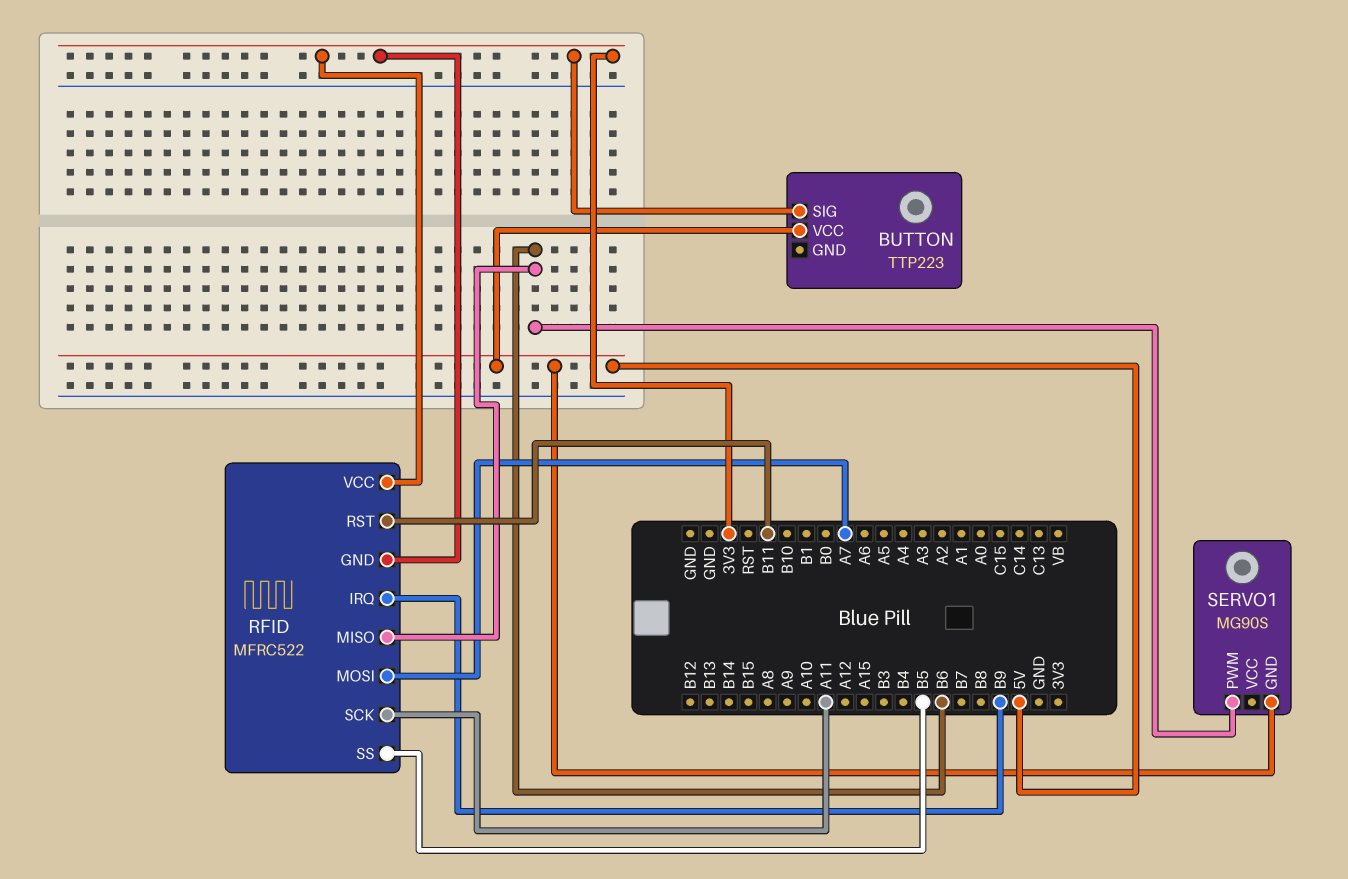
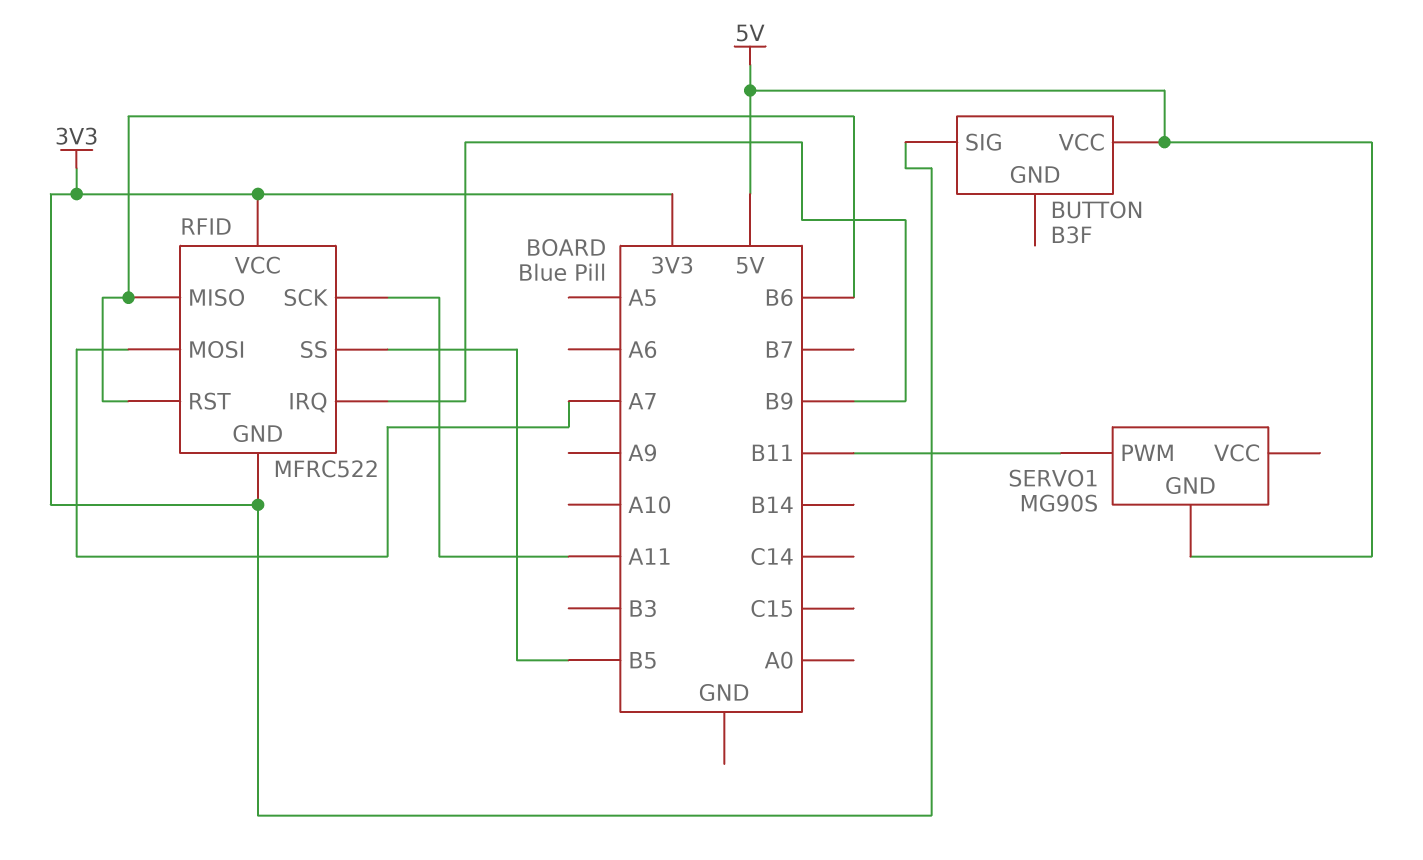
BUTTON: TTP223 -> B3F
RFID pin RST: B11 -> B6
SERVO1 pin PWM: B6 -> B11

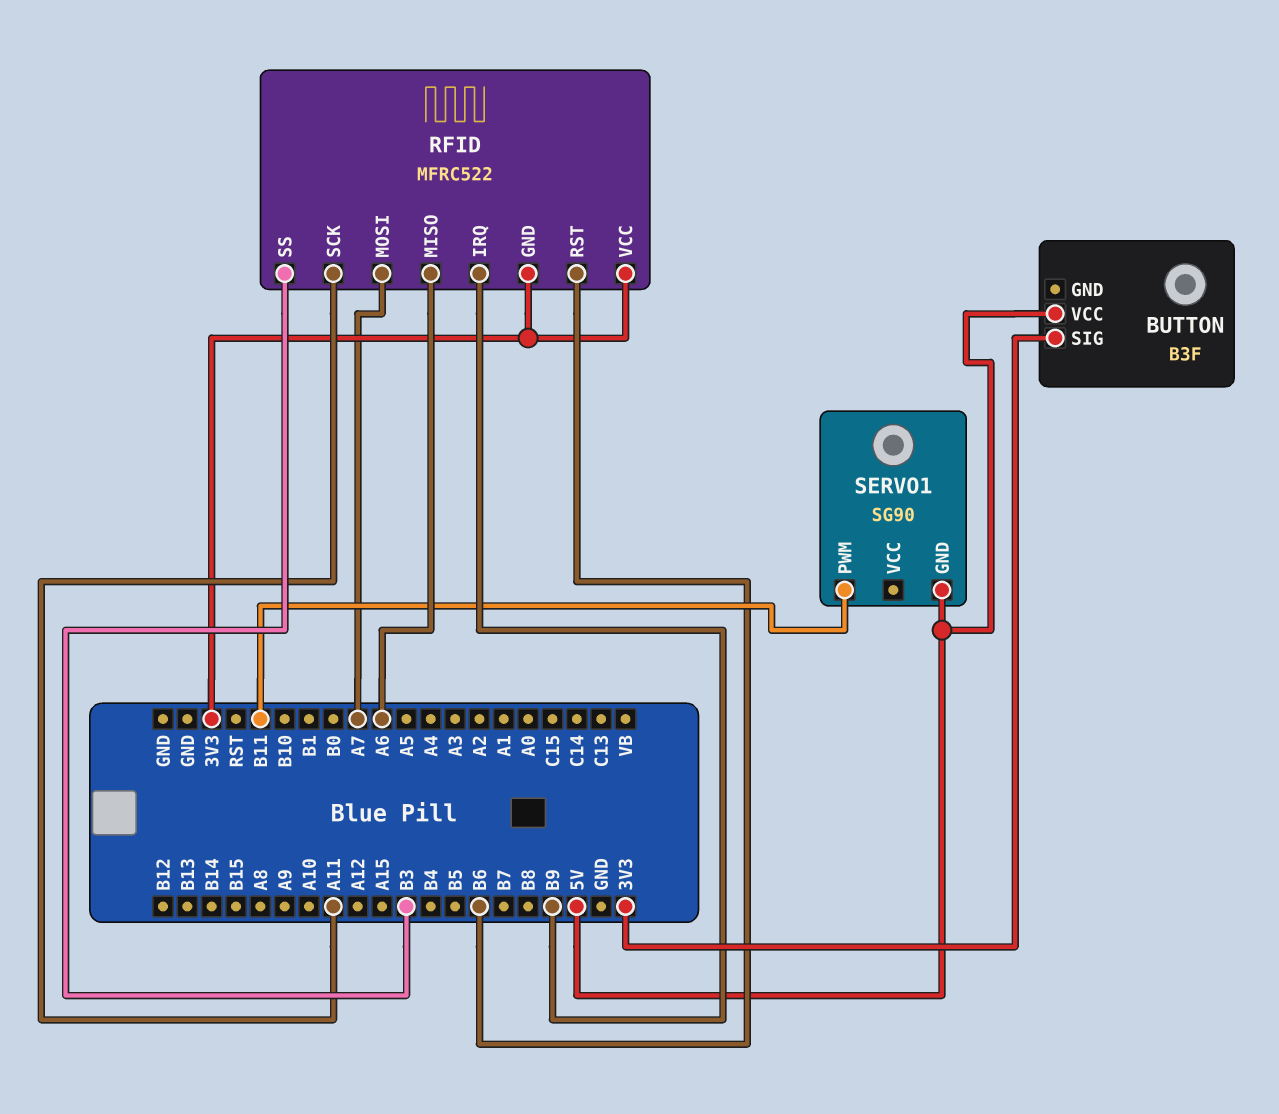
RFID pin MISO: B6 -> A6
RFID pin SS: B5 -> B3
SERVO1: MG90S -> SG90

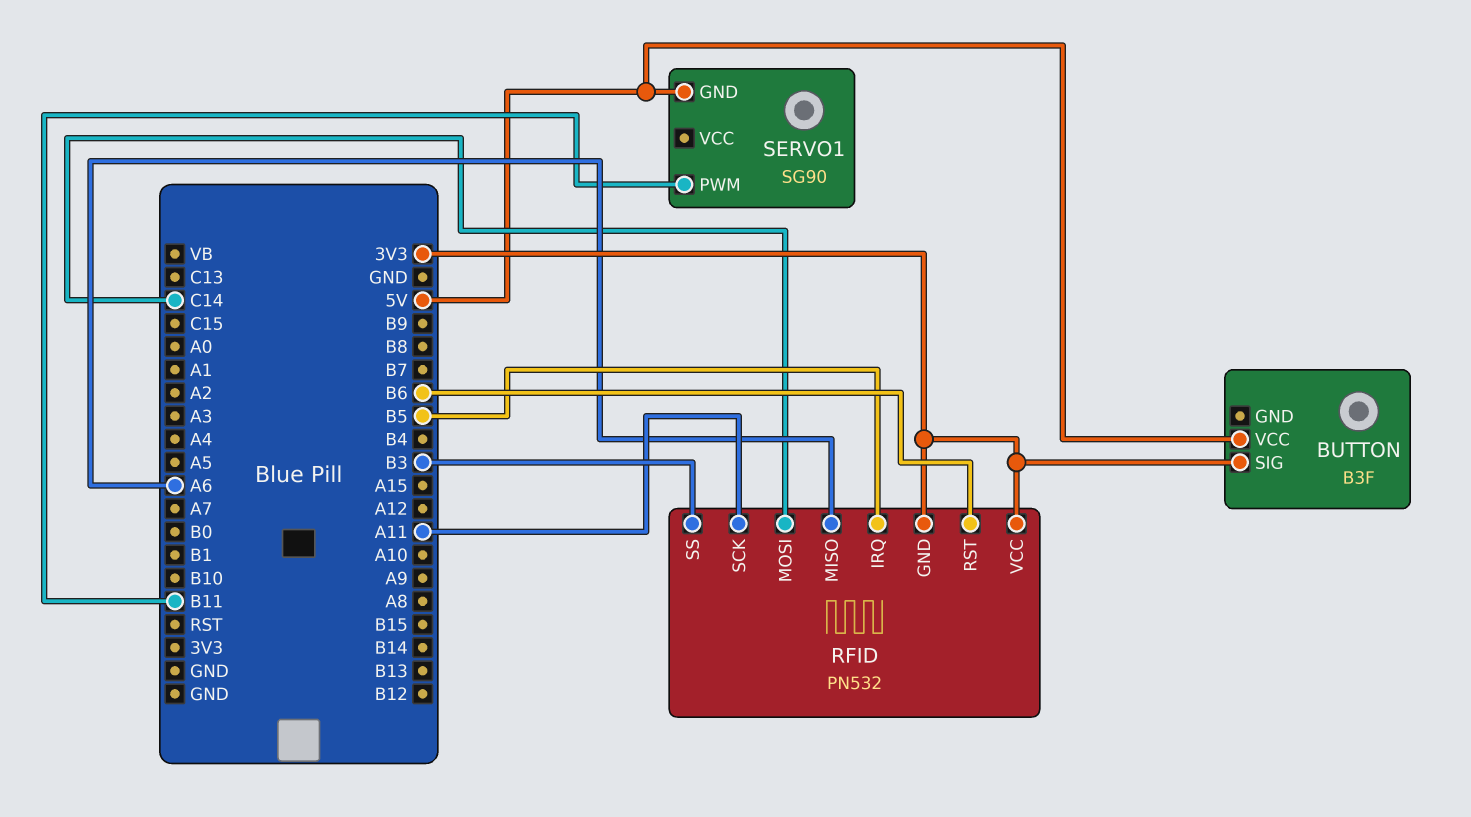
RFID: MFRC522 -> PN532
RFID pin IRQ: B9 -> B5
RFID pin MOSI: A7 -> C14

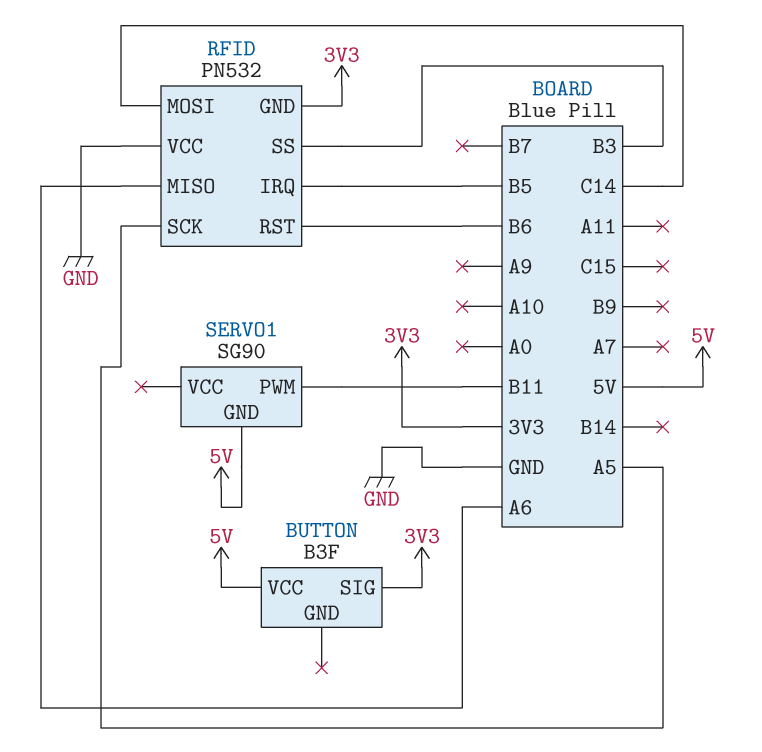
RFID pin SCK: A11 -> A5
RFID pin VCC: 3V3 -> GND

